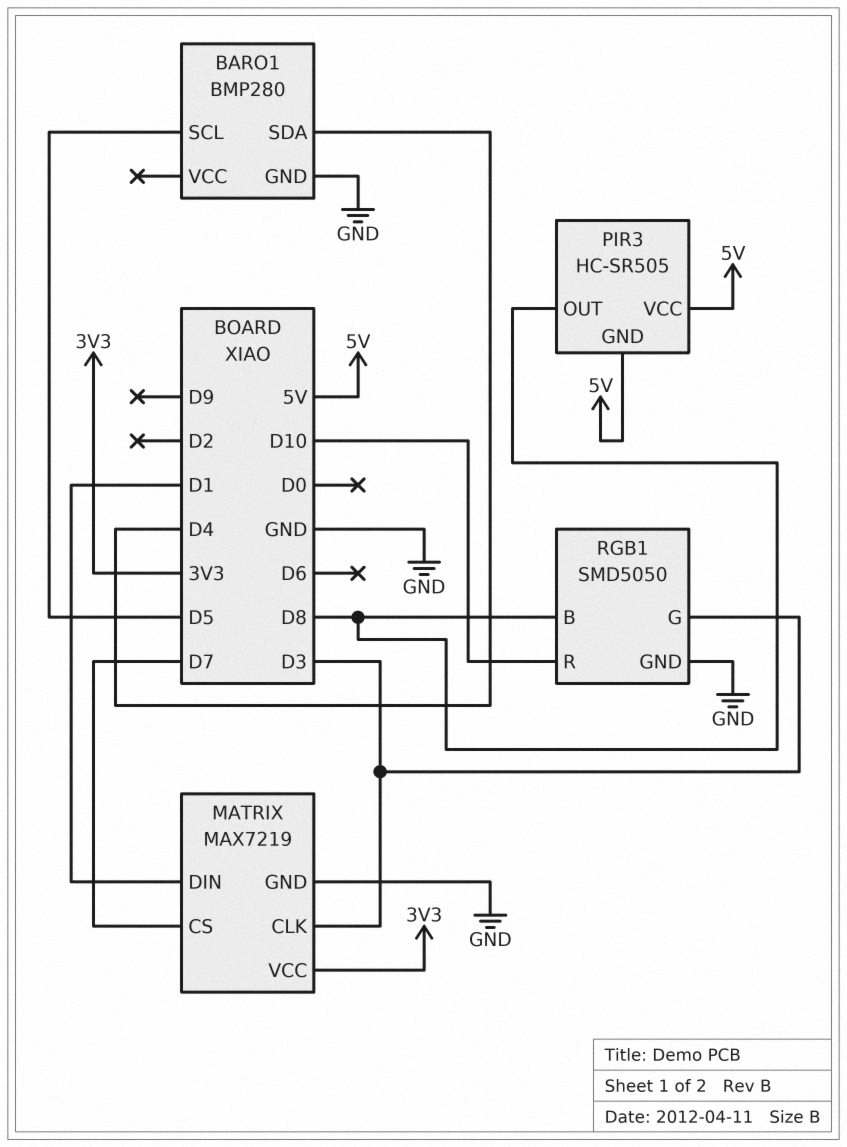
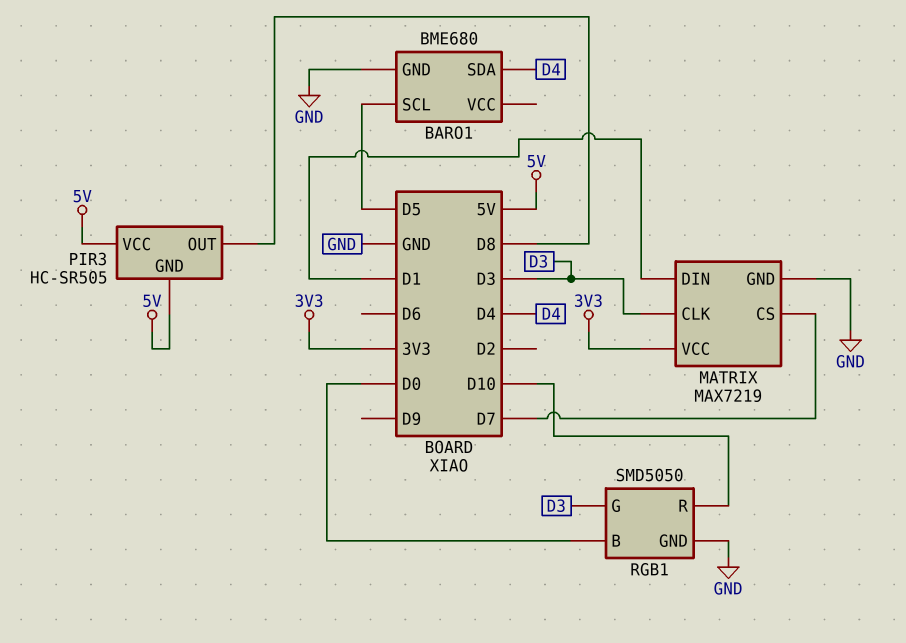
BARO1: BMP280 -> BME680
RGB1 pin B: D8 -> D0

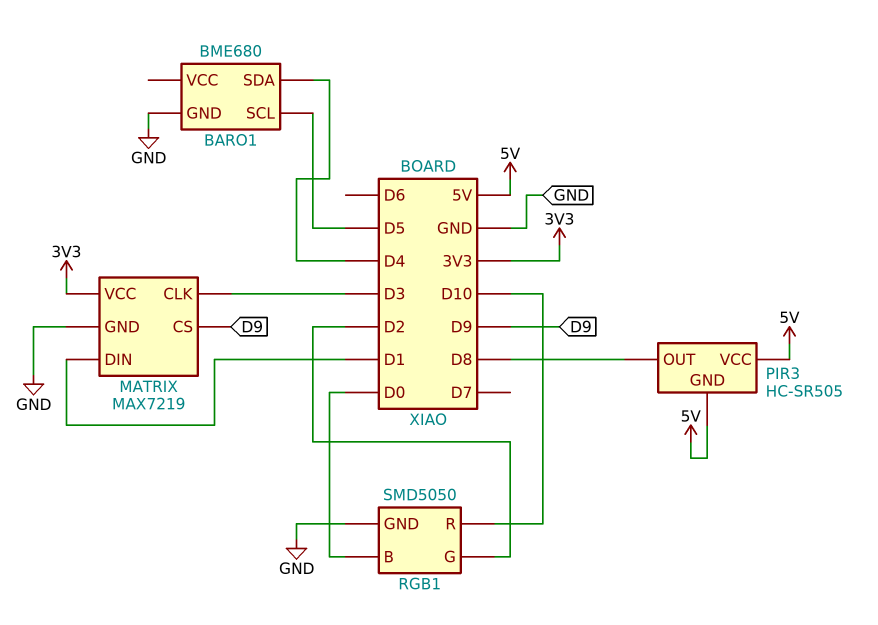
MATRIX pin CS: D7 -> D9
RGB1 pin G: D3 -> D2

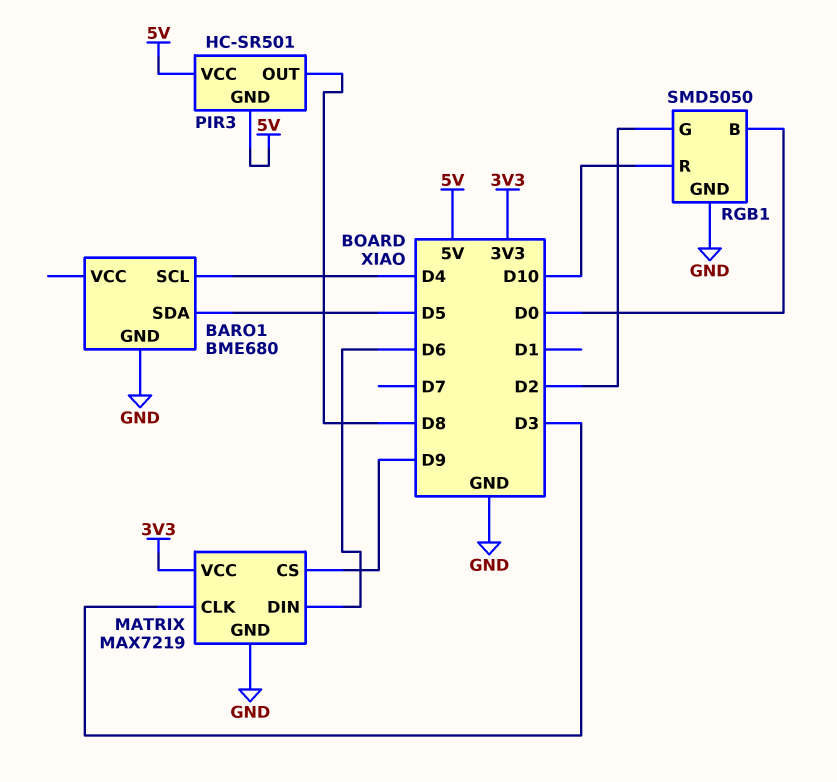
BARO1 pin SCL: D5 -> D4
BARO1 pin SDA: D4 -> D5
MATRIX pin DIN: D1 -> D6
PIR3: HC-SR505 -> HC-SR501

